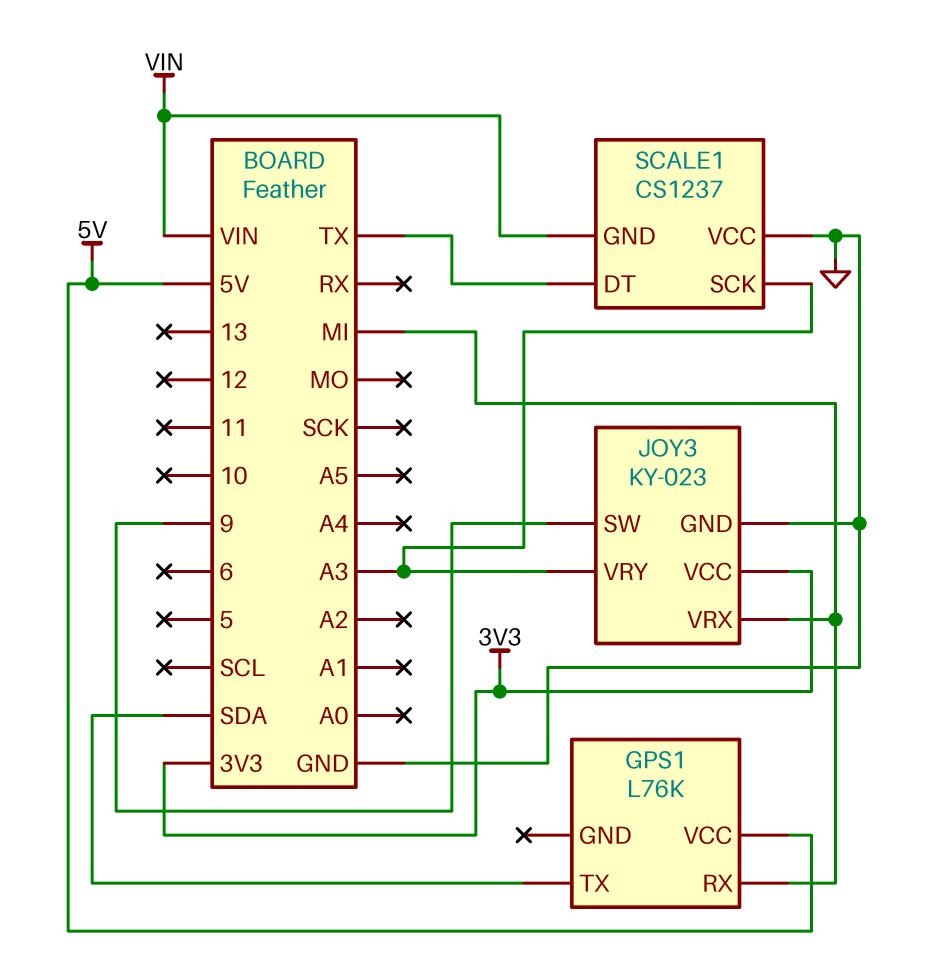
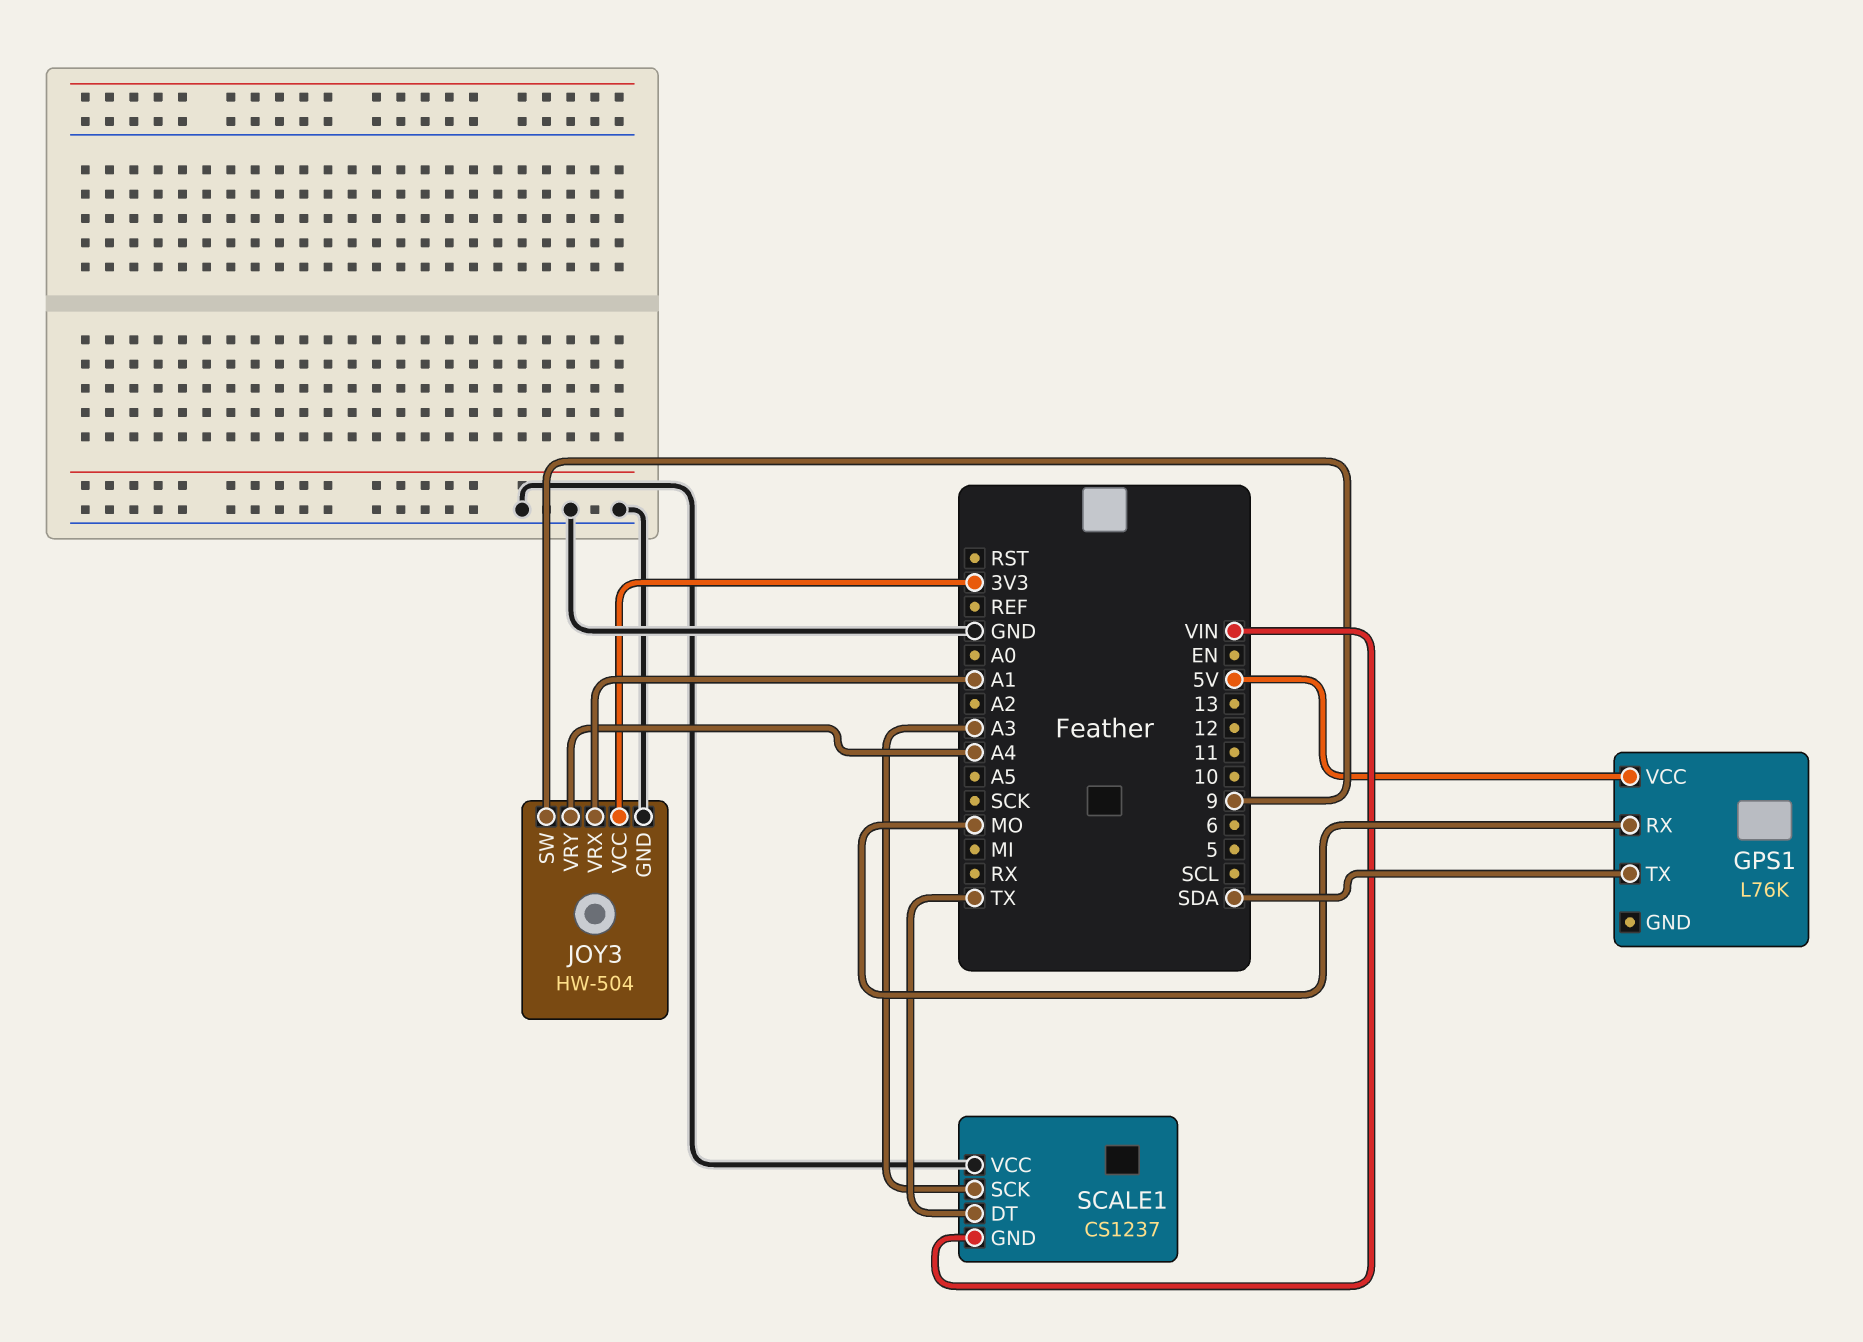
GPS1 pin RX: MI -> MO
JOY3: KY-023 -> HW-504
JOY3 pin VRX: MI -> A1
JOY3 pin VRY: A3 -> A4

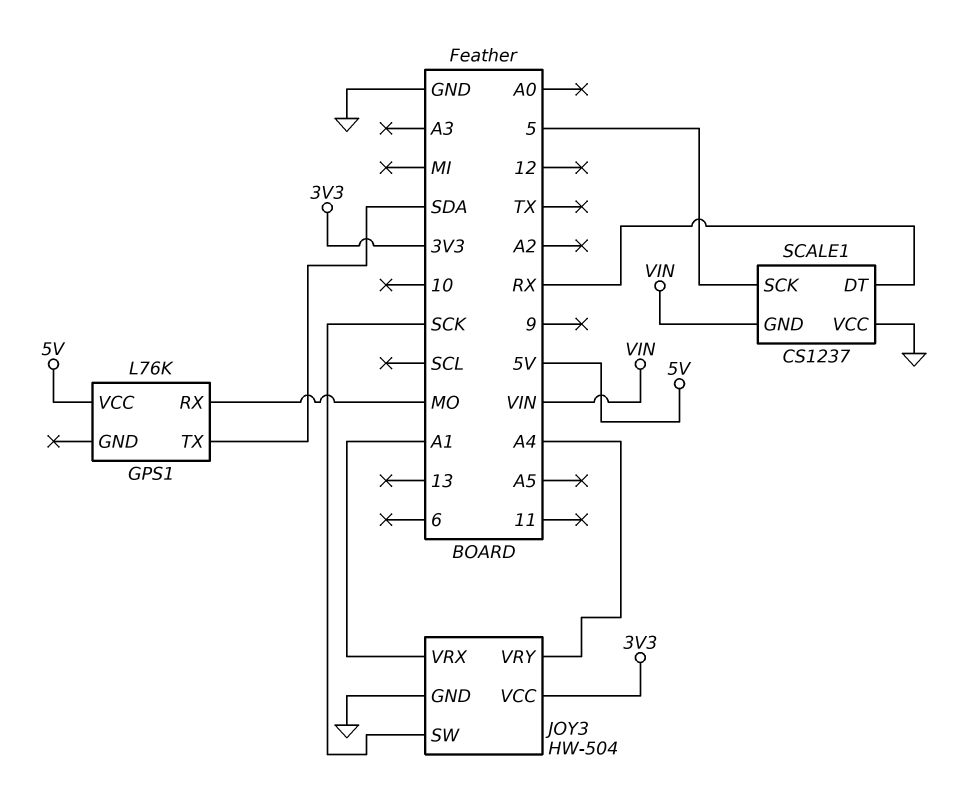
JOY3 pin SW: 9 -> SCK
SCALE1 pin DT: TX -> RX
SCALE1 pin SCK: A3 -> 5

